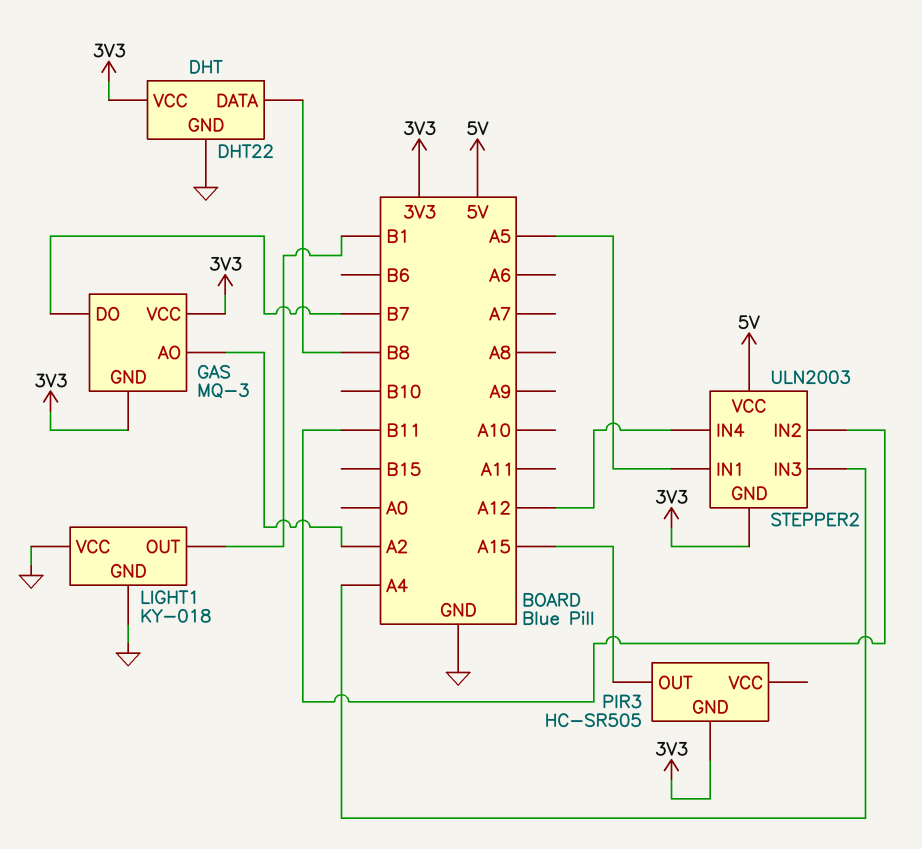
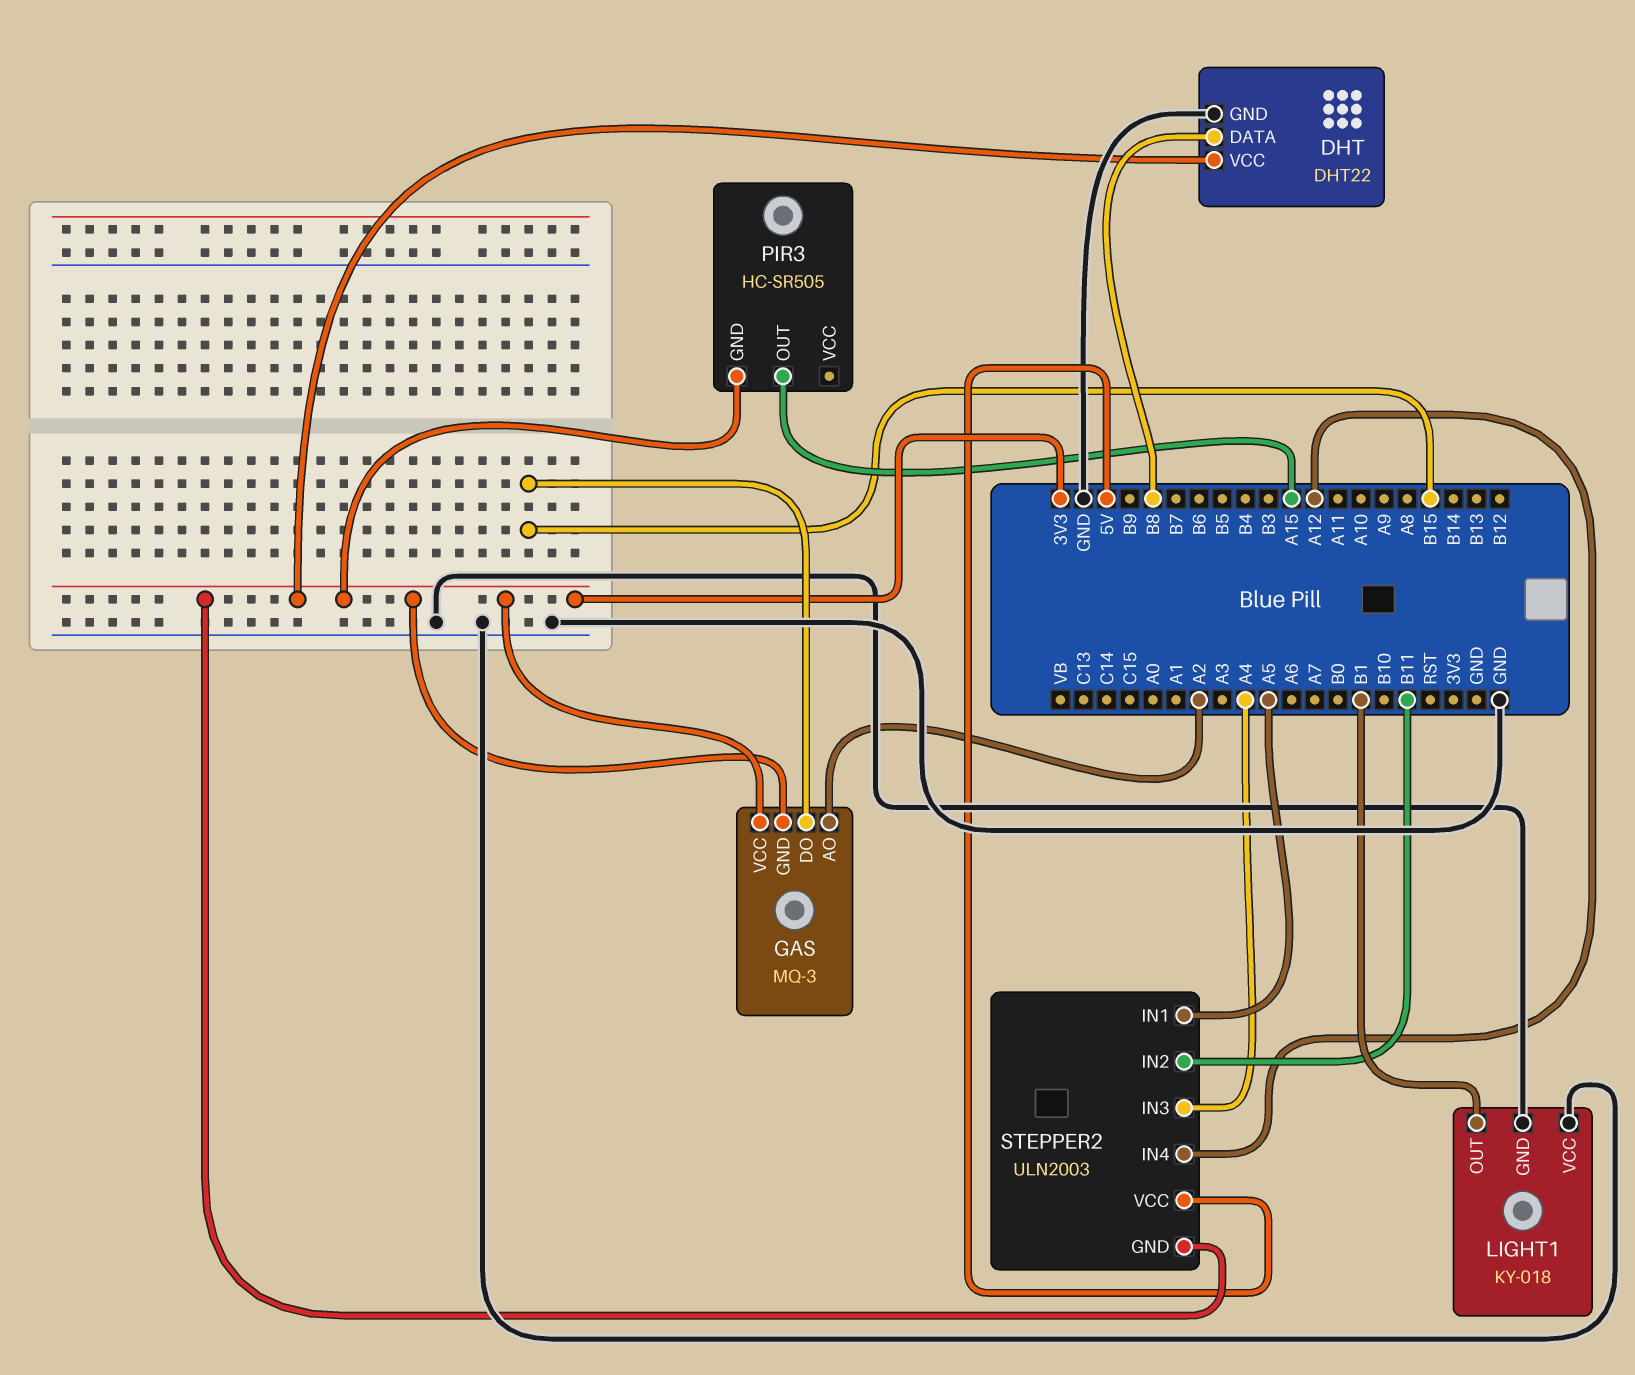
GAS pin DO: B7 -> B15

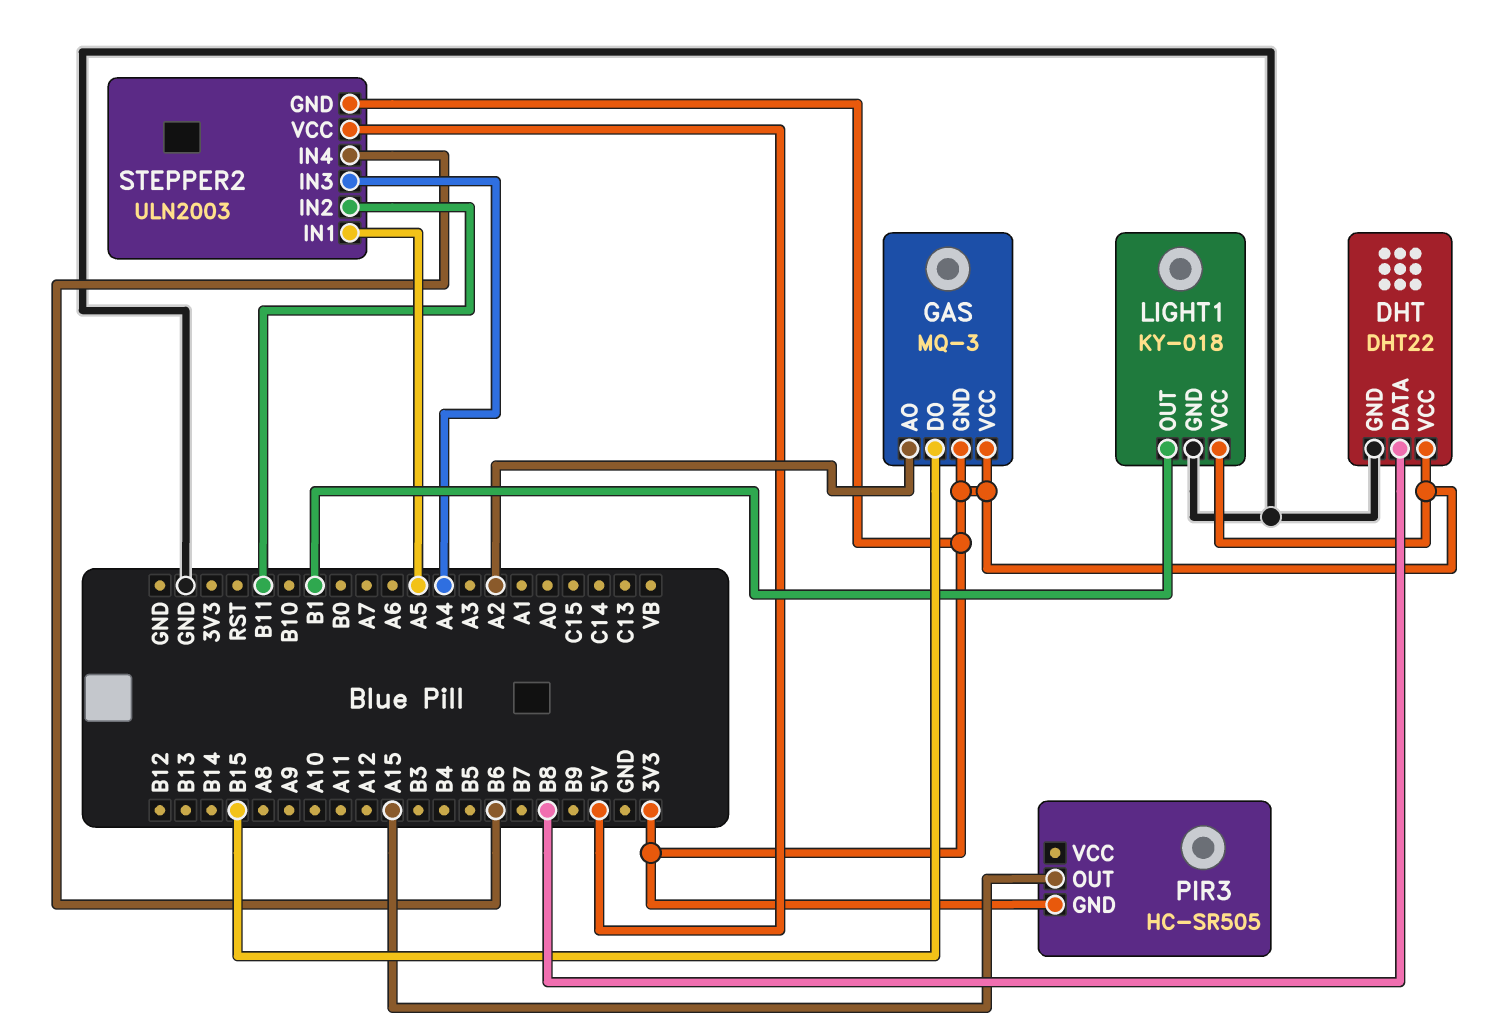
LIGHT1 pin VCC: GND -> 3V3
STEPPER2 pin IN4: A12 -> B6

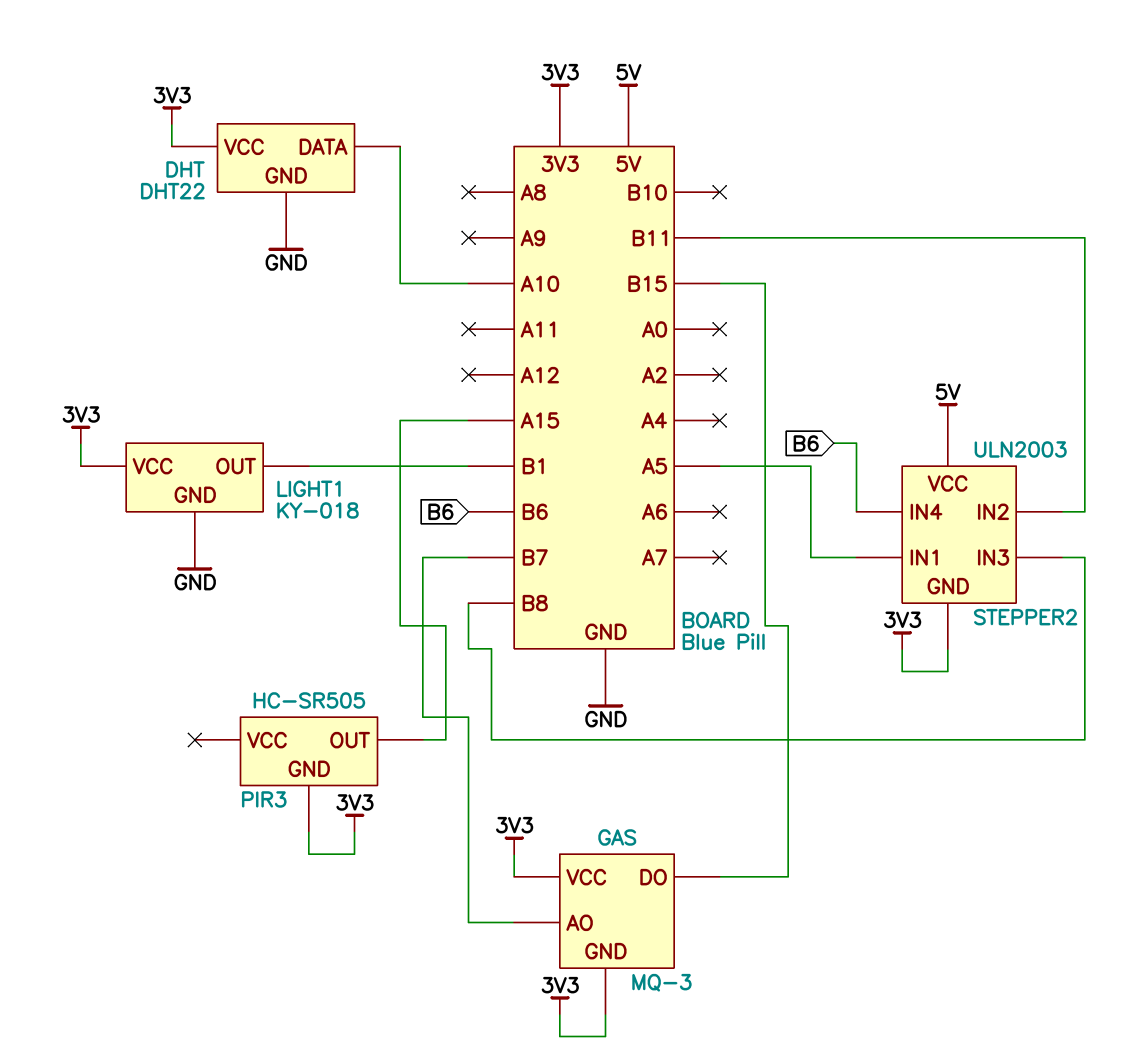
DHT pin DATA: B8 -> A10
GAS pin AO: A2 -> B7
STEPPER2 pin IN3: A4 -> B8

